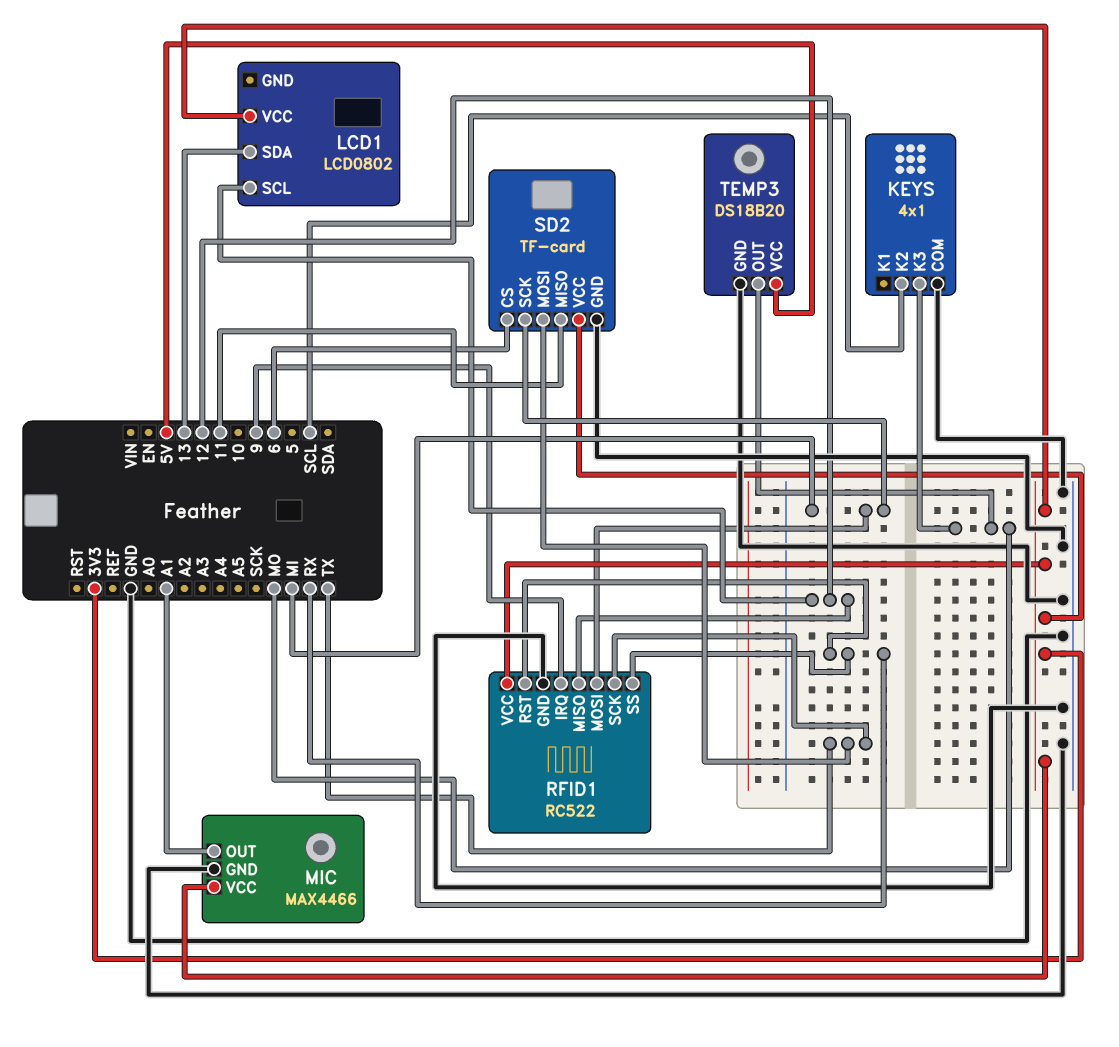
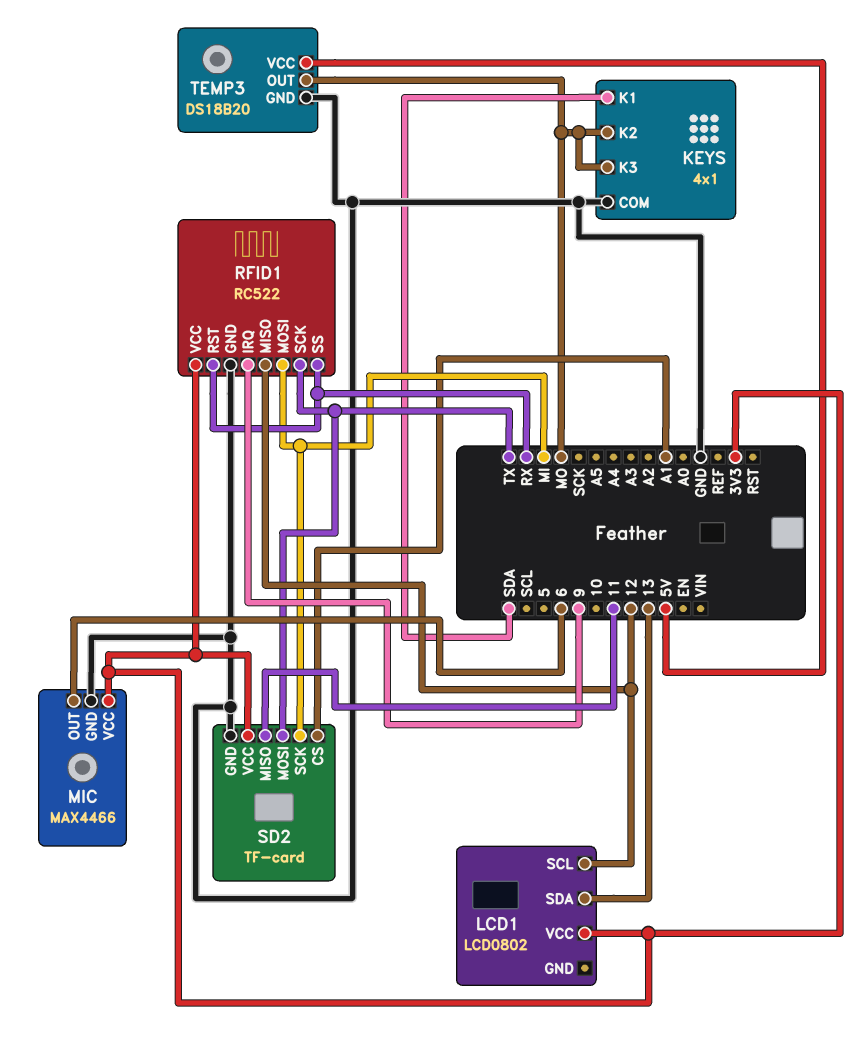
KEYS pin K1: none -> SDA
KEYS pin K2: SCL -> MO
MIC pin OUT: A1 -> 6
SD2 pin CS: 6 -> A1

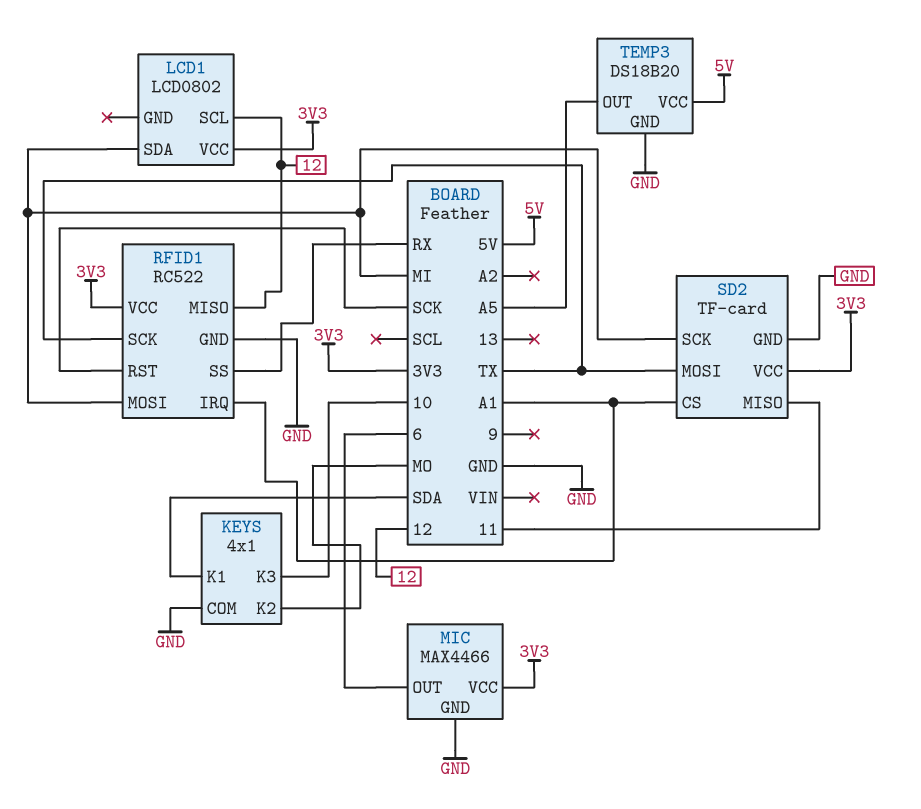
KEYS pin K3: MO -> 10
LCD1 pin SDA: 13 -> MI
RFID1 pin IRQ: 9 -> A1
RFID1 pin RST: RX -> SCK
TEMP3 pin OUT: MO -> A5

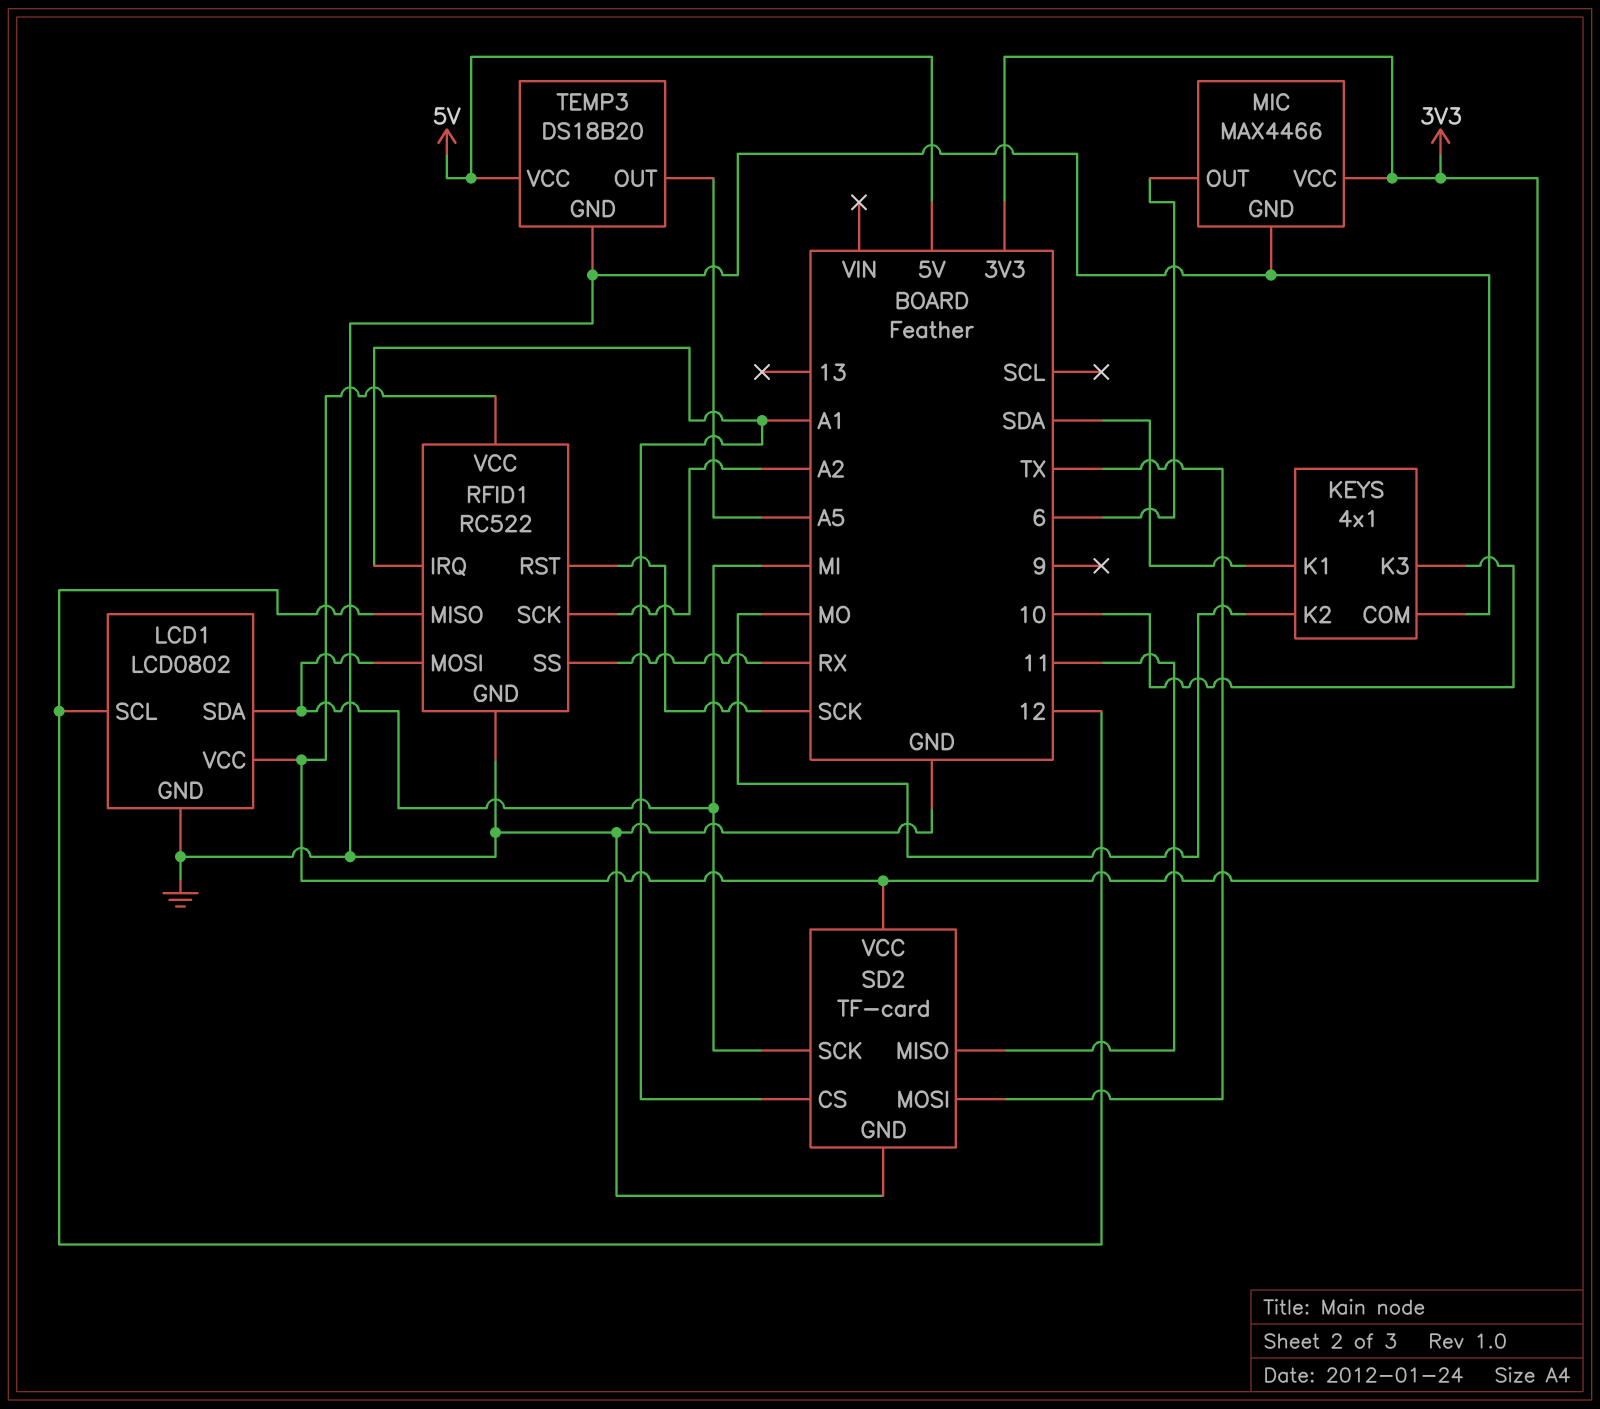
LCD1 pin GND: none -> GND
RFID1 pin SCK: TX -> A2

